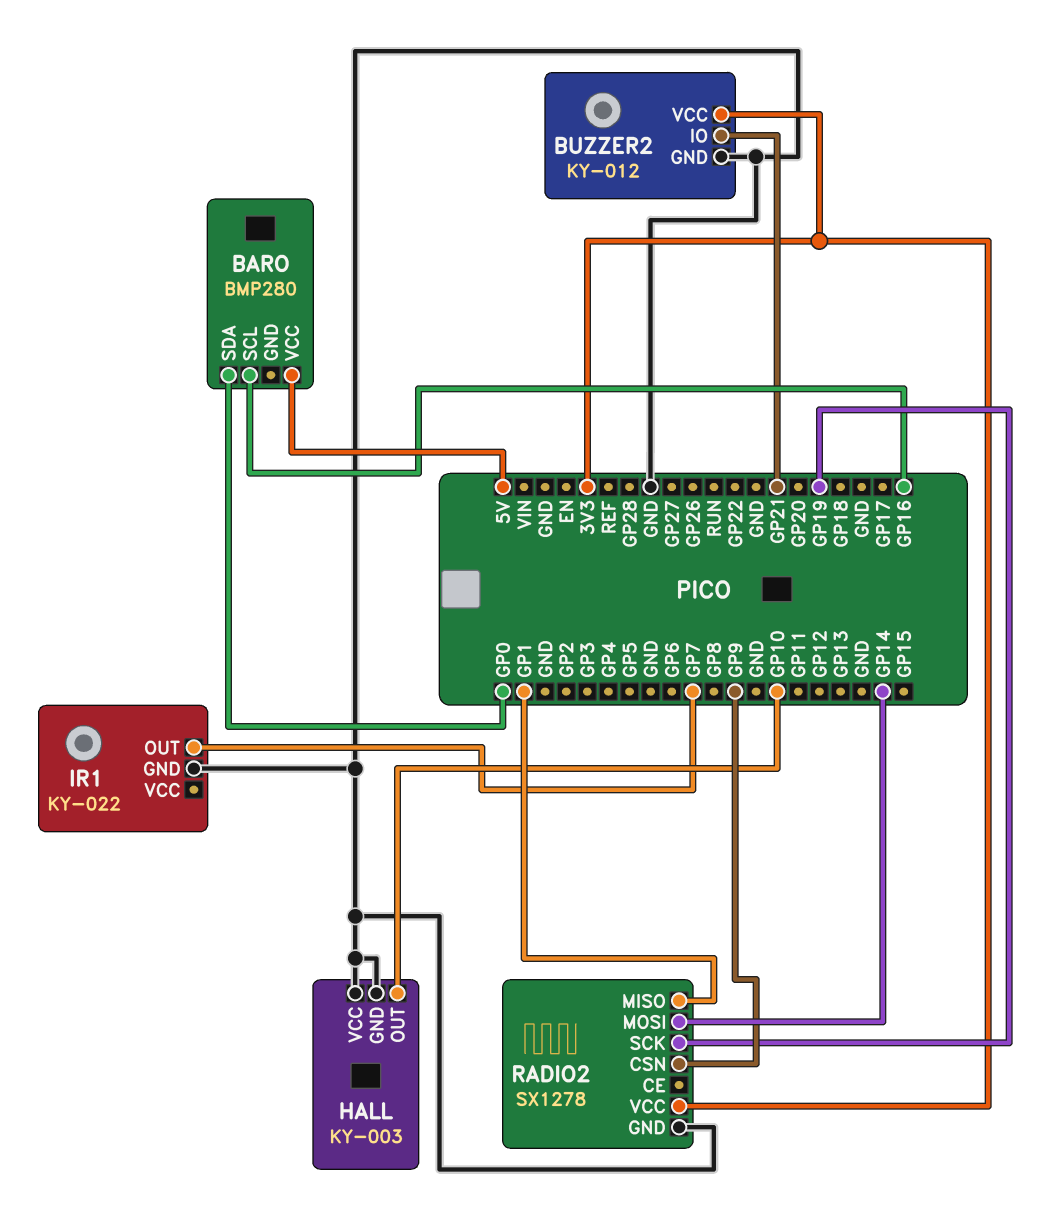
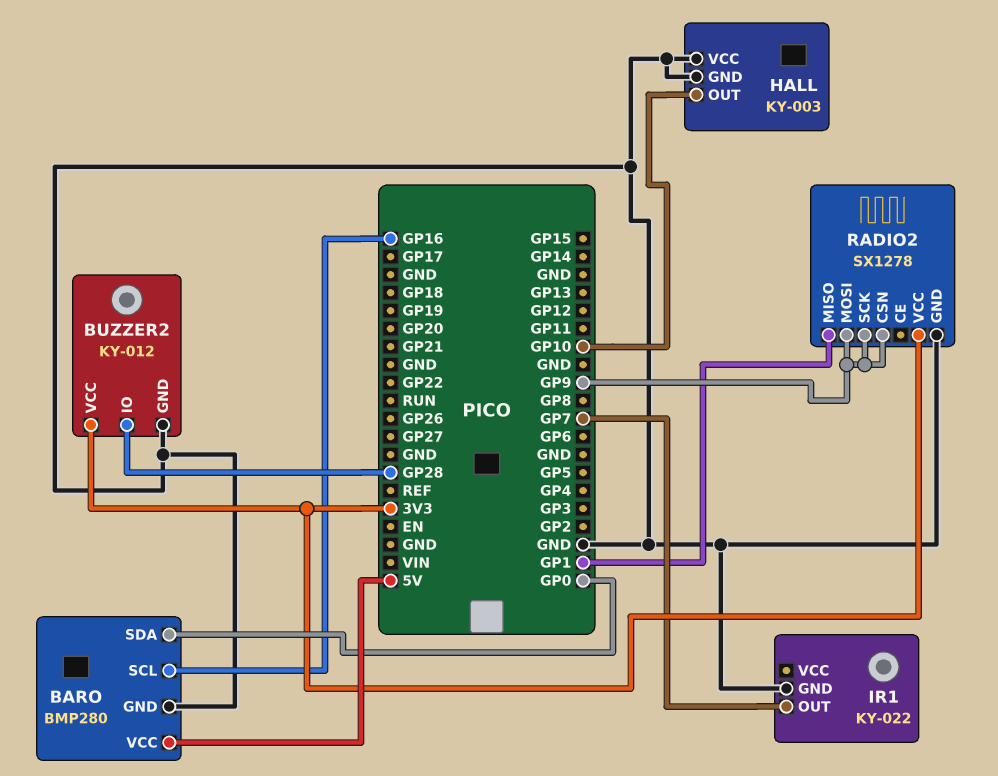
BARO pin GND: none -> GND
BUZZER2 pin IO: GP21 -> GP28
RADIO2 pin MOSI: GP14 -> GP9
RADIO2 pin SCK: GP19 -> GP9

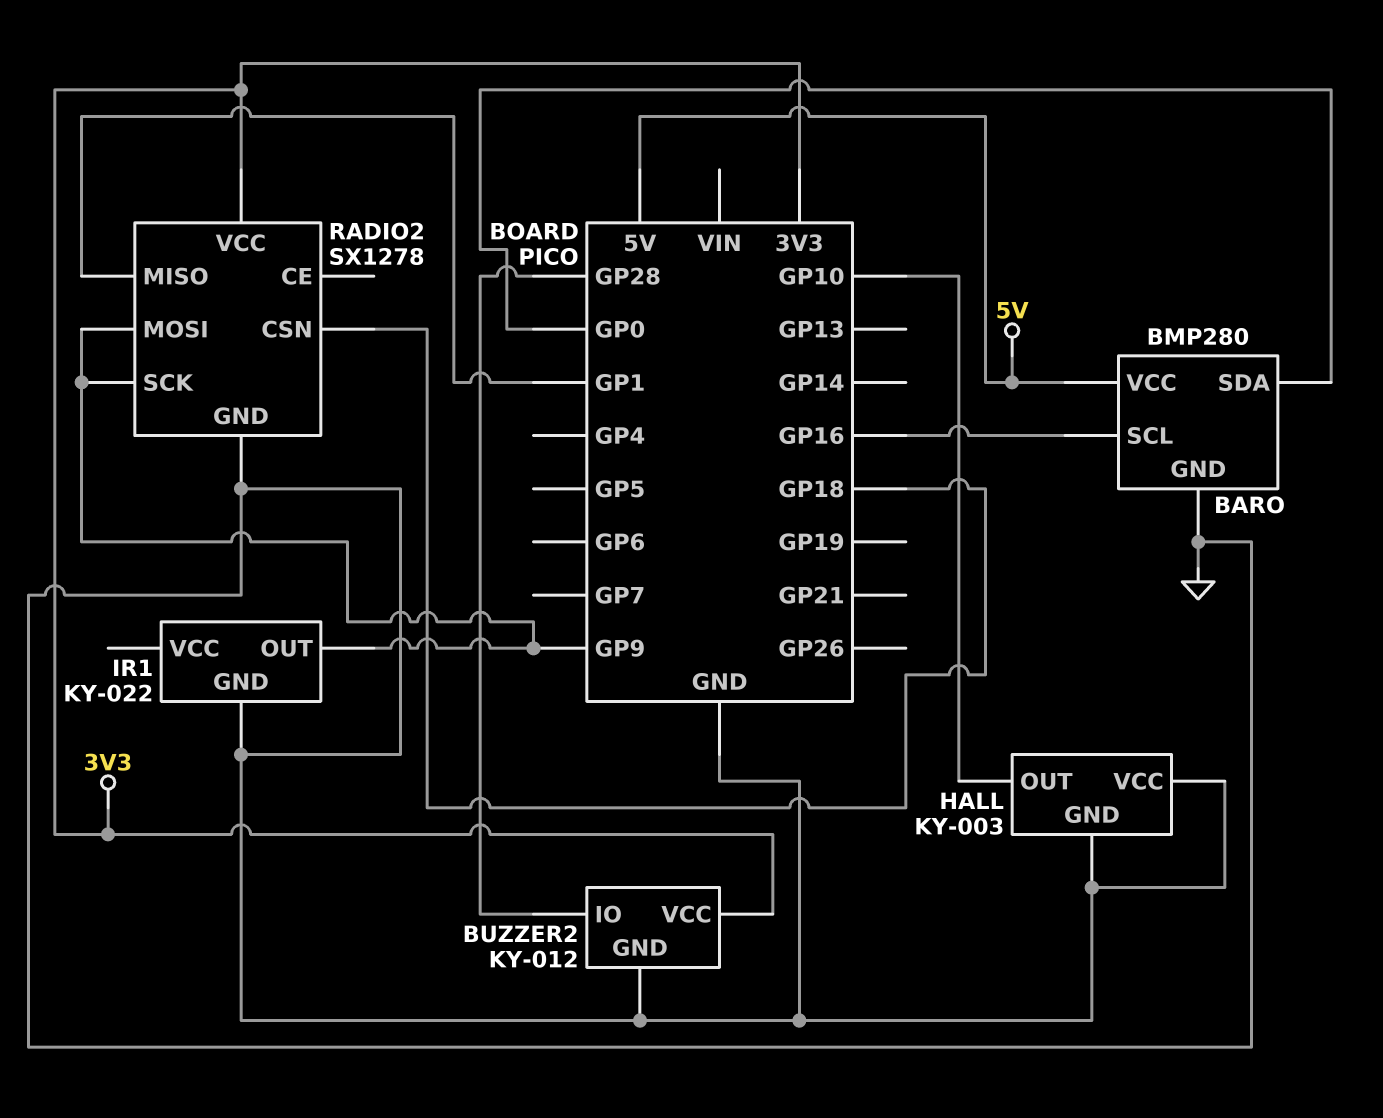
IR1 pin OUT: GP7 -> GP9
RADIO2 pin CSN: GP9 -> GP18

